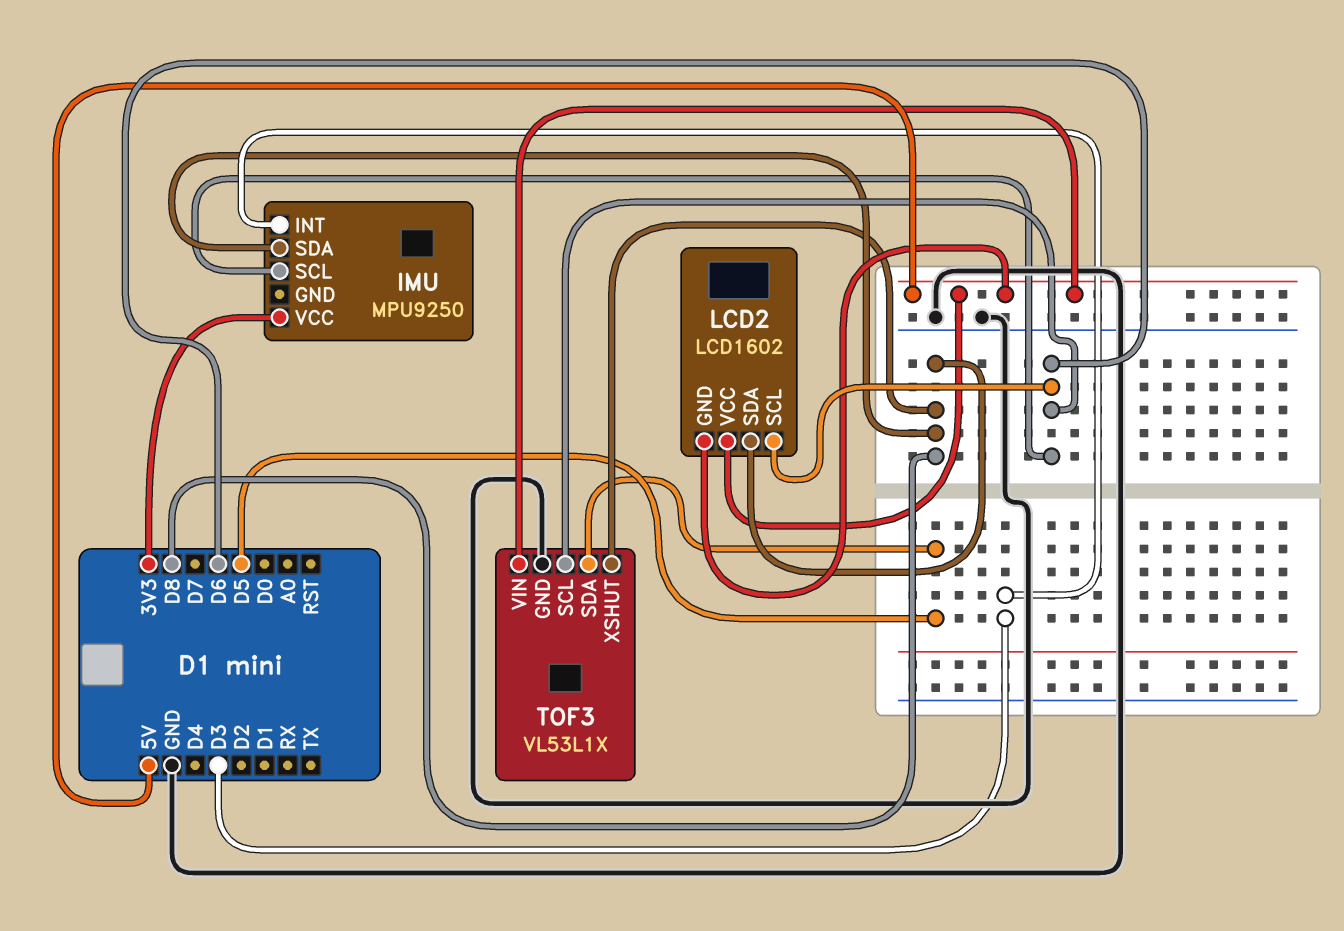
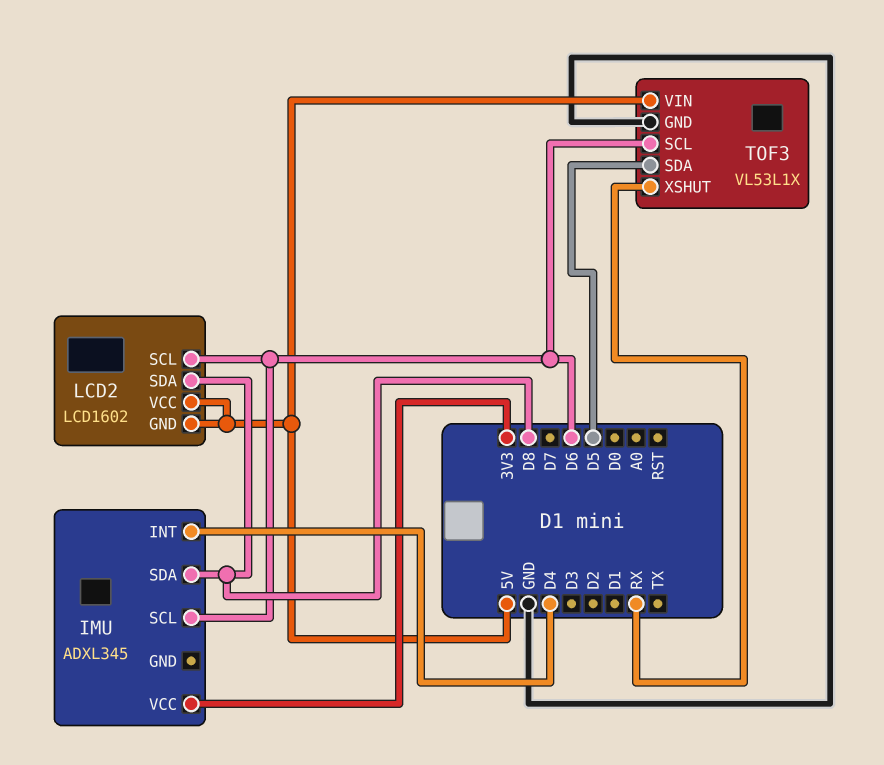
IMU: MPU9250 -> ADXL345
IMU pin INT: D3 -> D4
TOF3 pin XSHUT: D8 -> RX

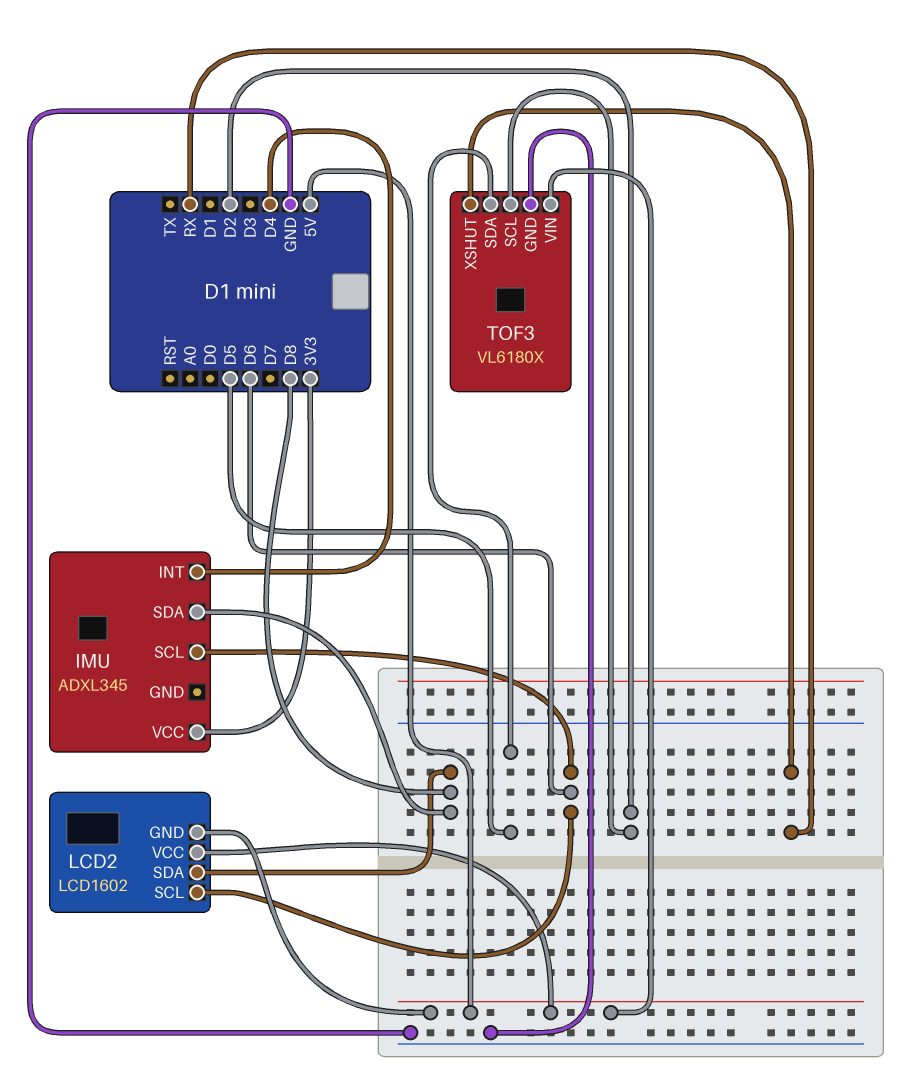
TOF3: VL53L1X -> VL6180X
TOF3 pin SCL: D6 -> D2

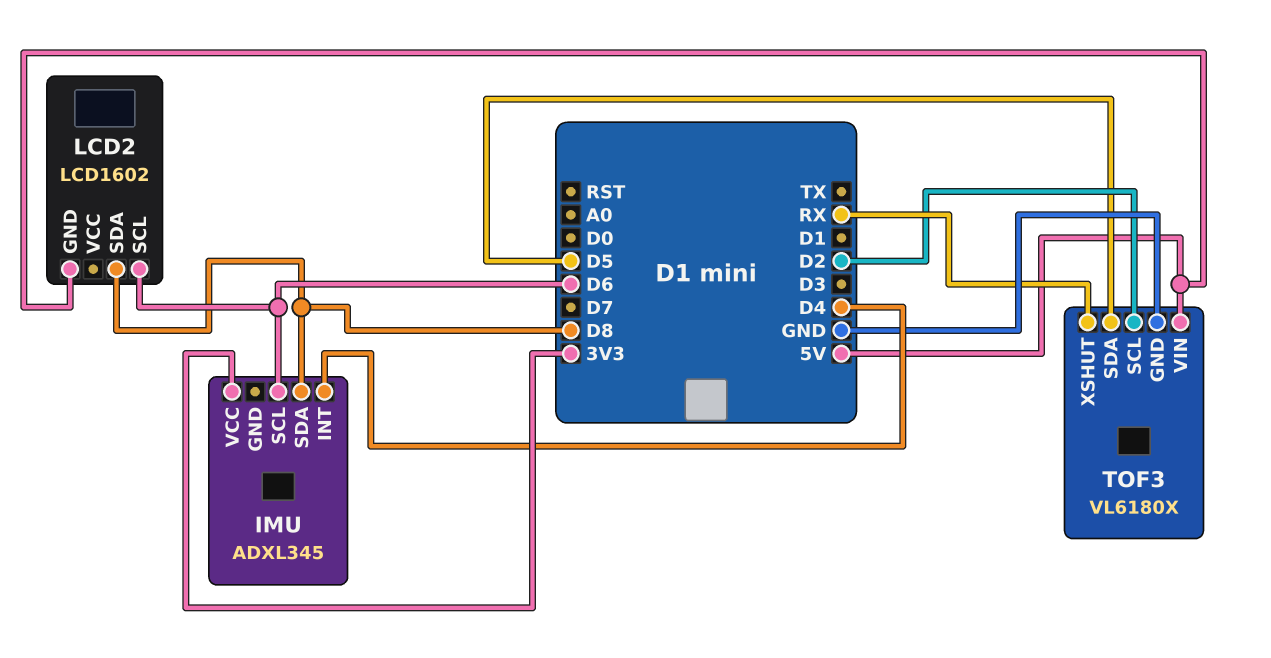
LCD2 pin VCC: 5V -> none

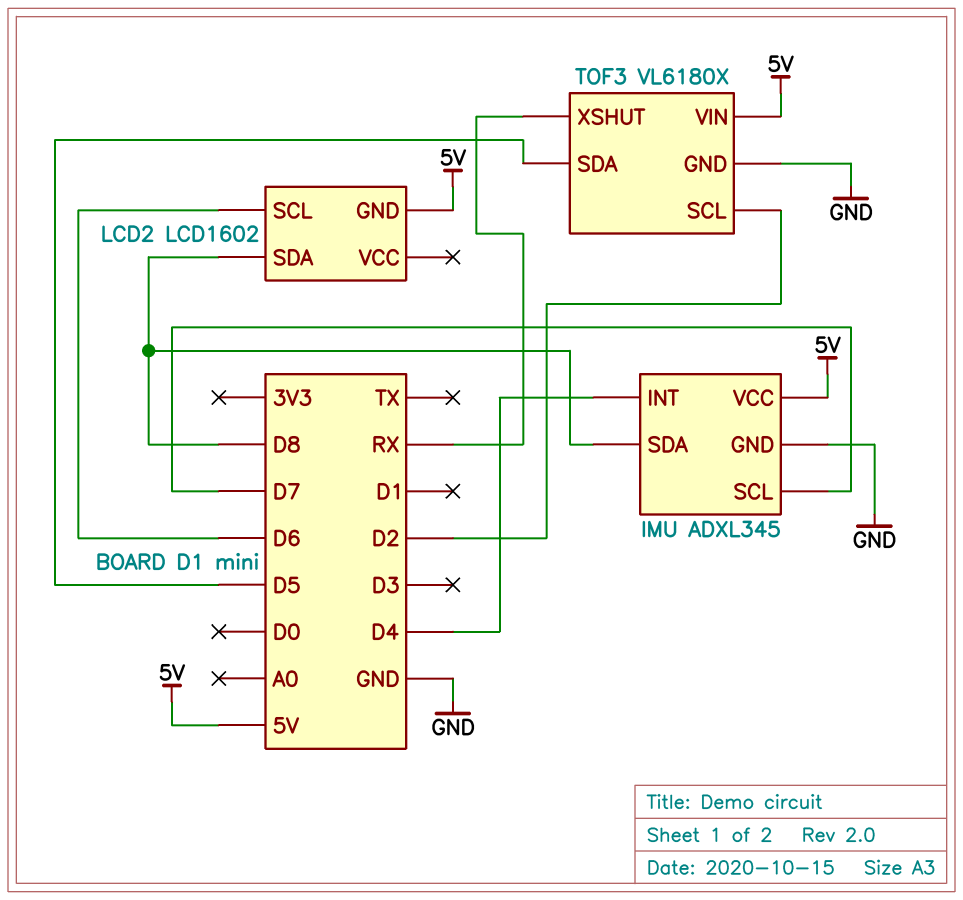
IMU pin GND: none -> GND
IMU pin SCL: D6 -> D7
IMU pin VCC: 3V3 -> 5V

